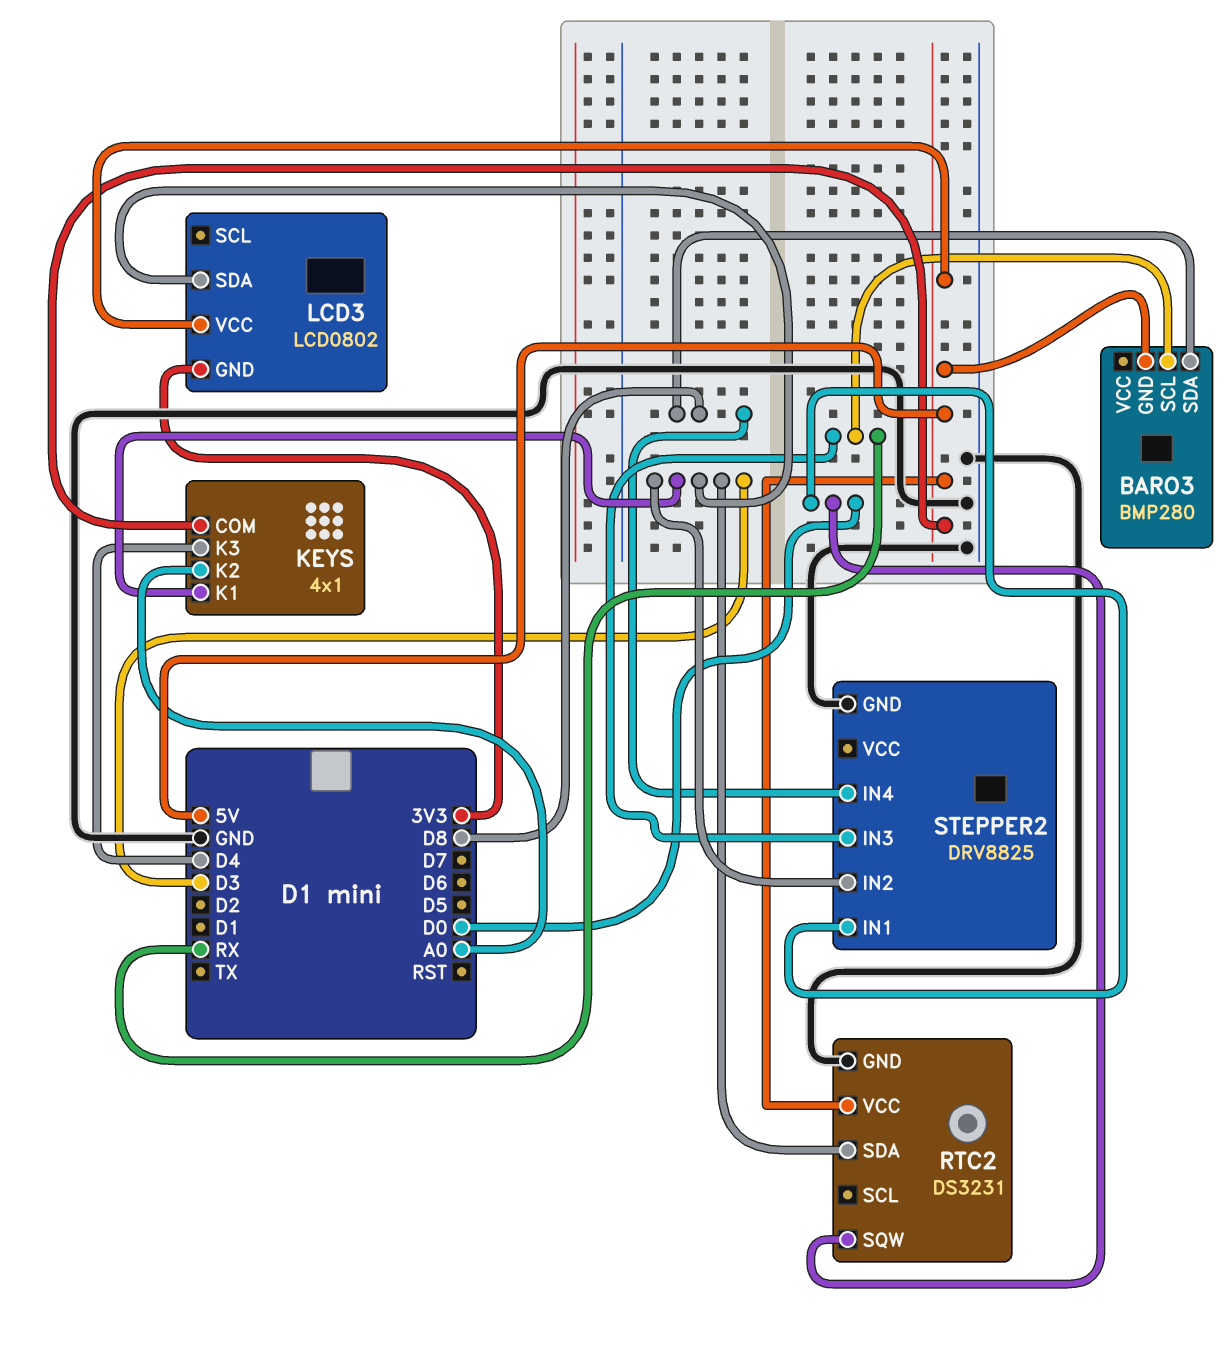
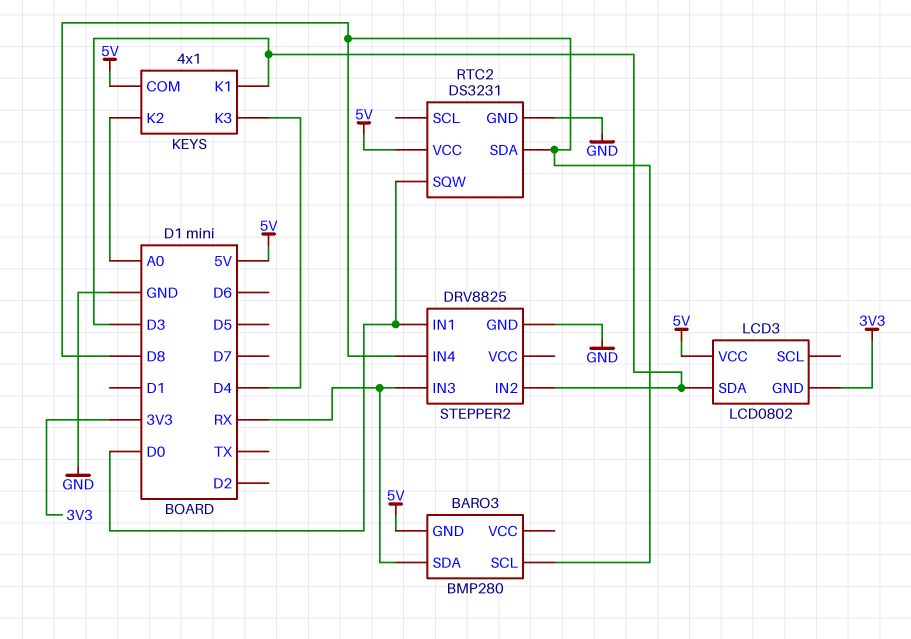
BARO3 pin SCL: RX -> D8
BARO3 pin SDA: D8 -> RX
RTC2 pin SDA: D3 -> D8

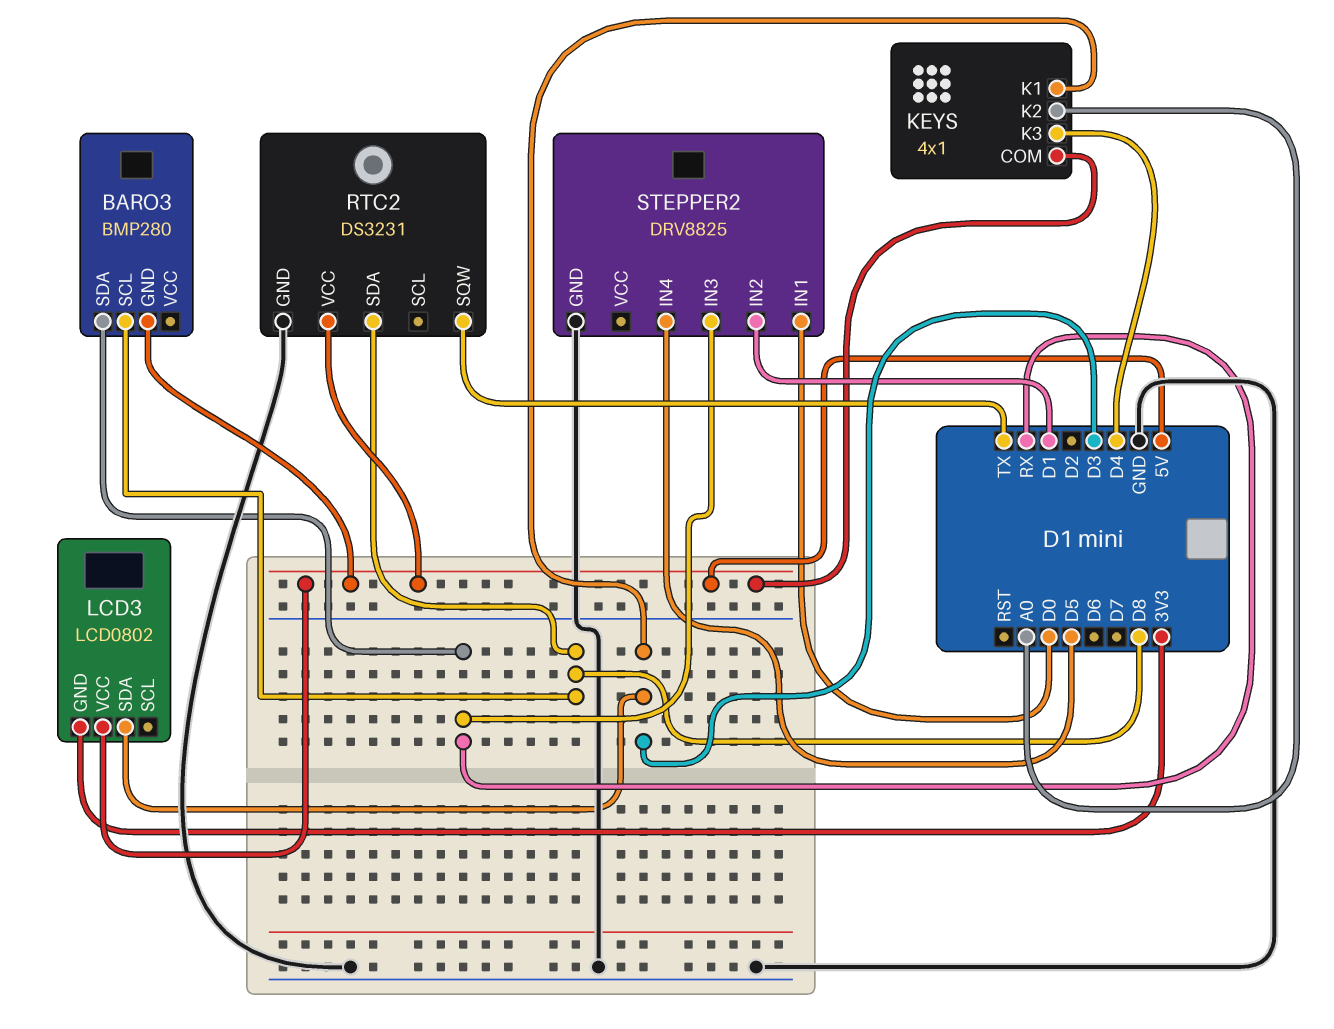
RTC2 pin SQW: D0 -> TX
STEPPER2 pin IN2: D3 -> D1
STEPPER2 pin IN4: D8 -> D5

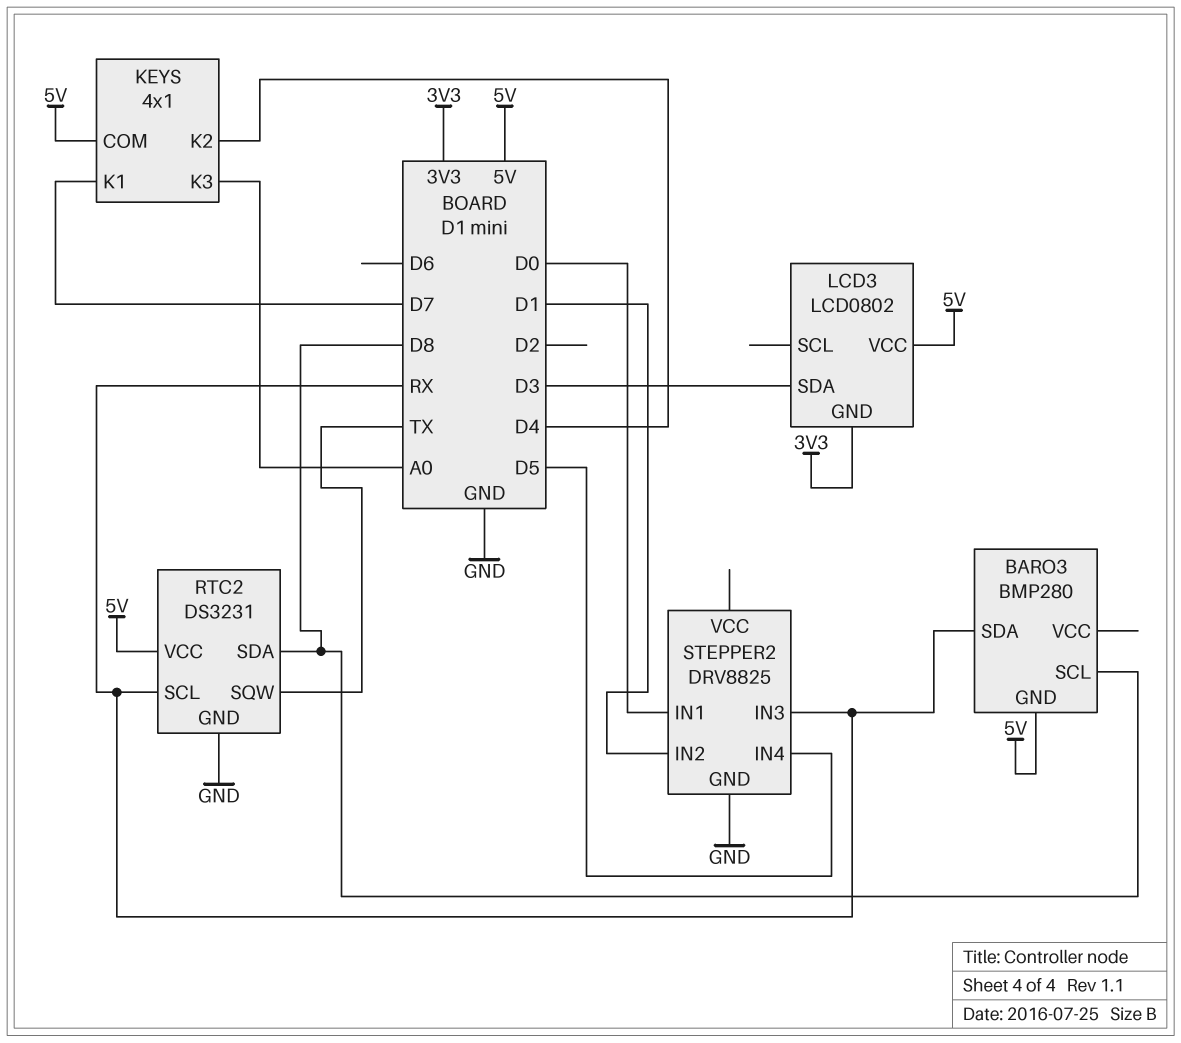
KEYS pin K1: D3 -> D7
KEYS pin K2: A0 -> D4
KEYS pin K3: D4 -> A0
RTC2 pin SCL: none -> RX

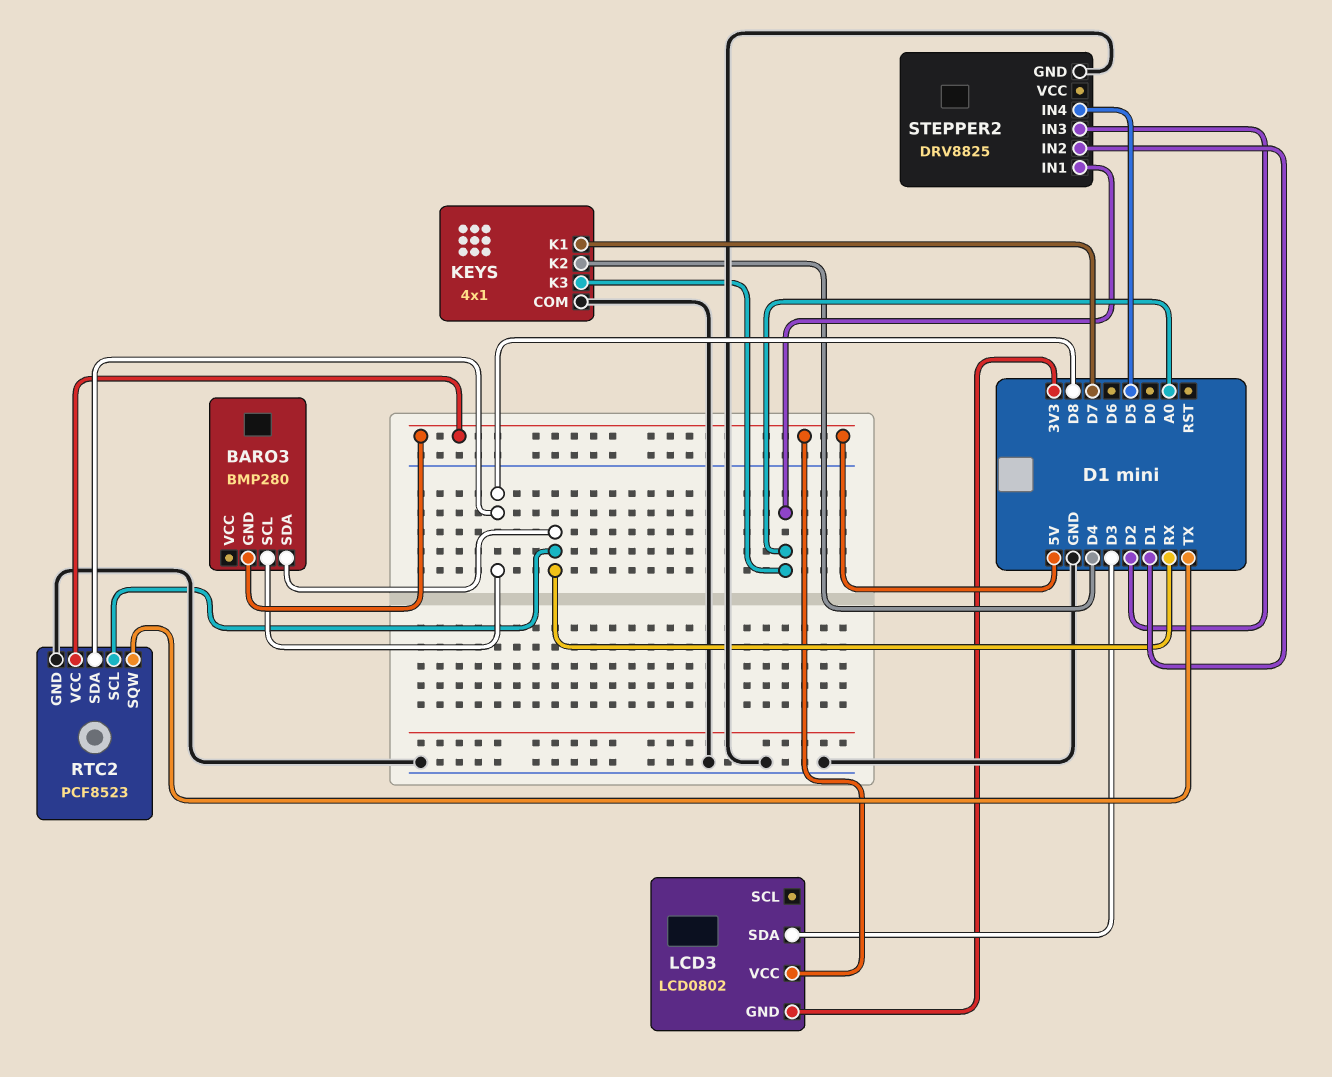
KEYS pin COM: 5V -> GND
RTC2: DS3231 -> PCF8523
STEPPER2 pin IN1: D0 -> A0
STEPPER2 pin IN3: RX -> D2

